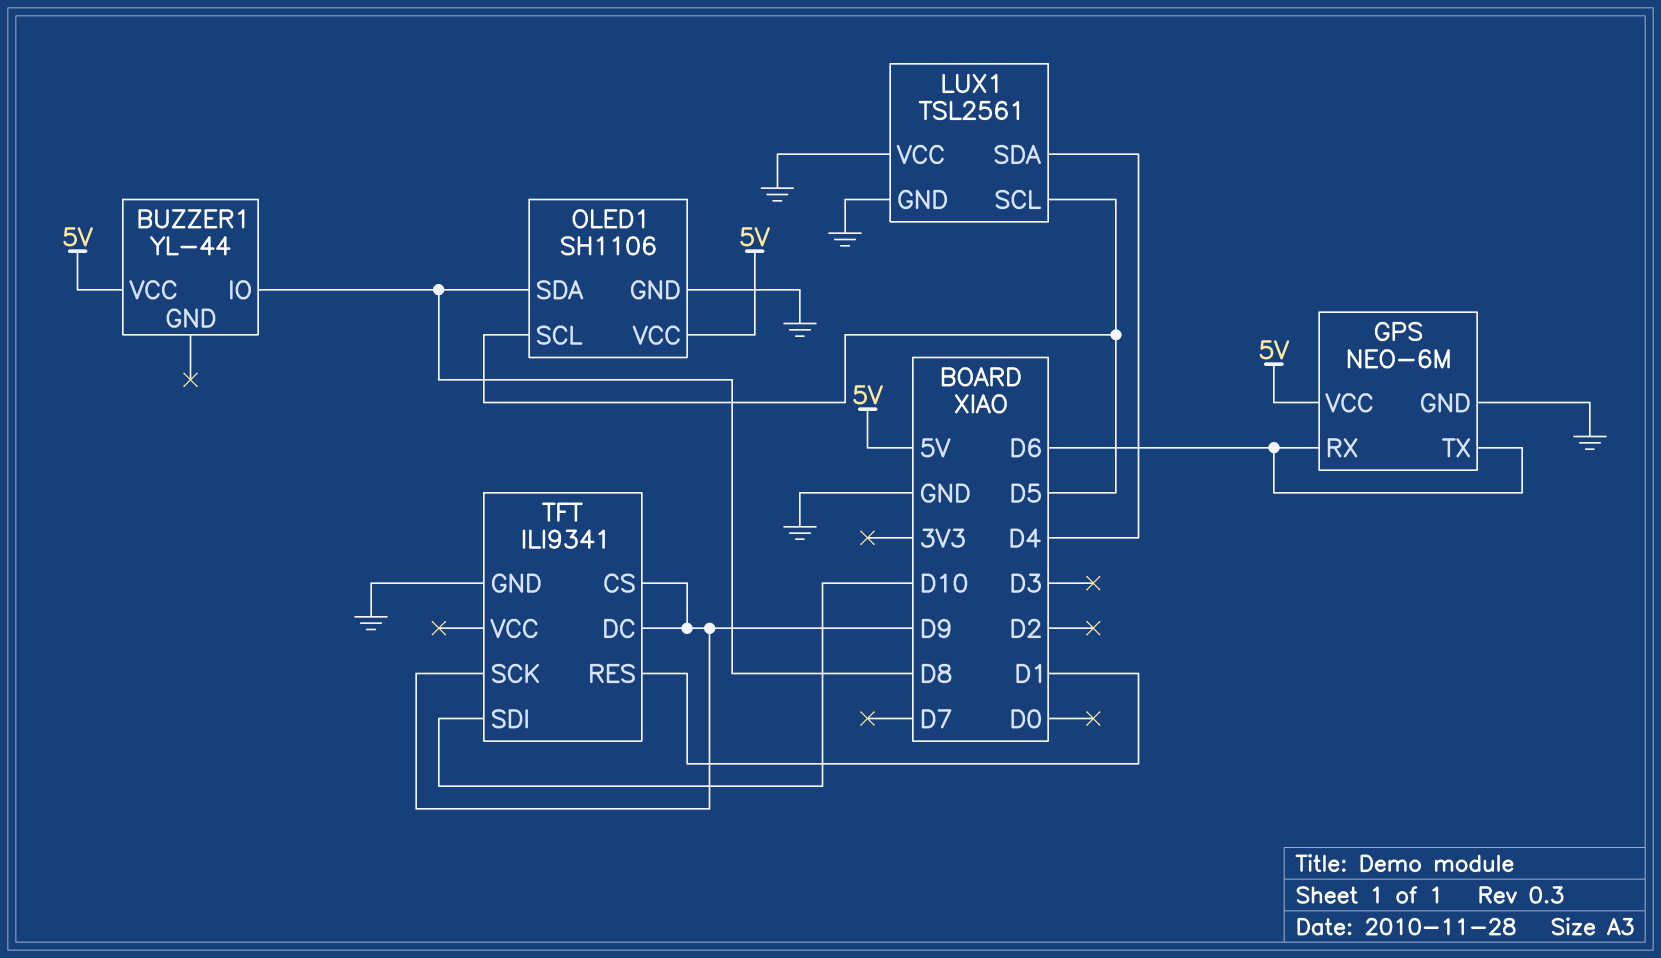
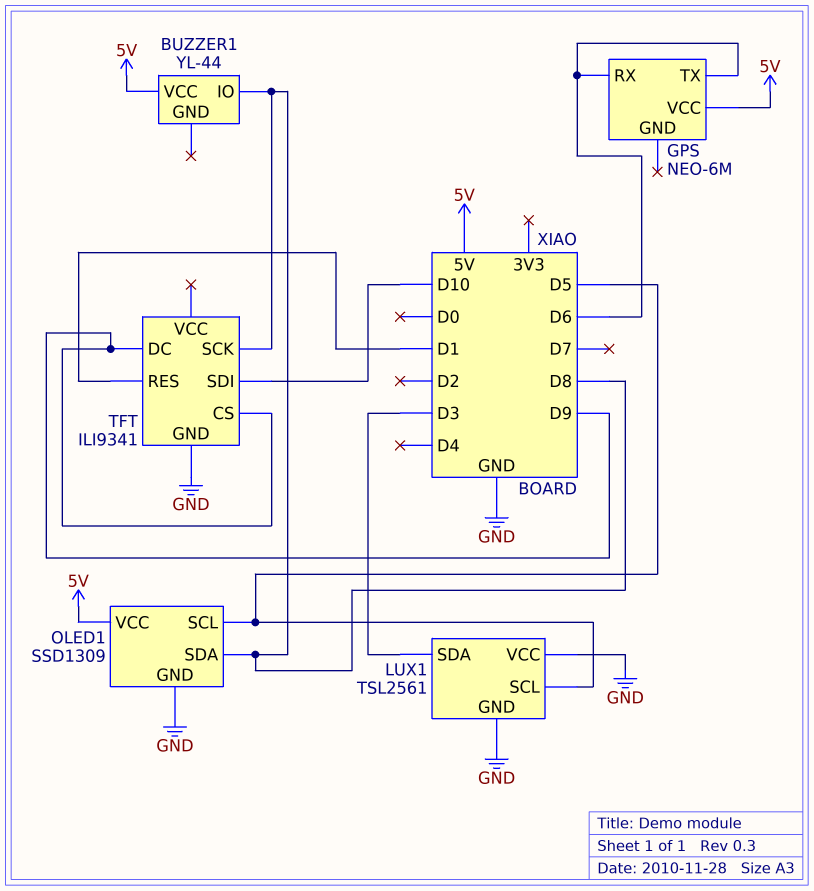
GPS pin GND: GND -> none
LUX1 pin SDA: D4 -> D3
OLED1: SH1106 -> SSD1309
TFT pin SCK: D9 -> D8

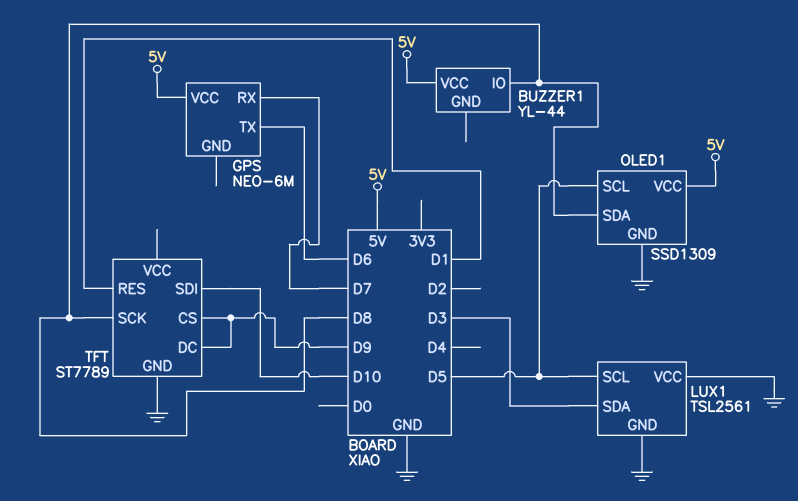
GPS pin RX: D6 -> D7
TFT: ILI9341 -> ST7789

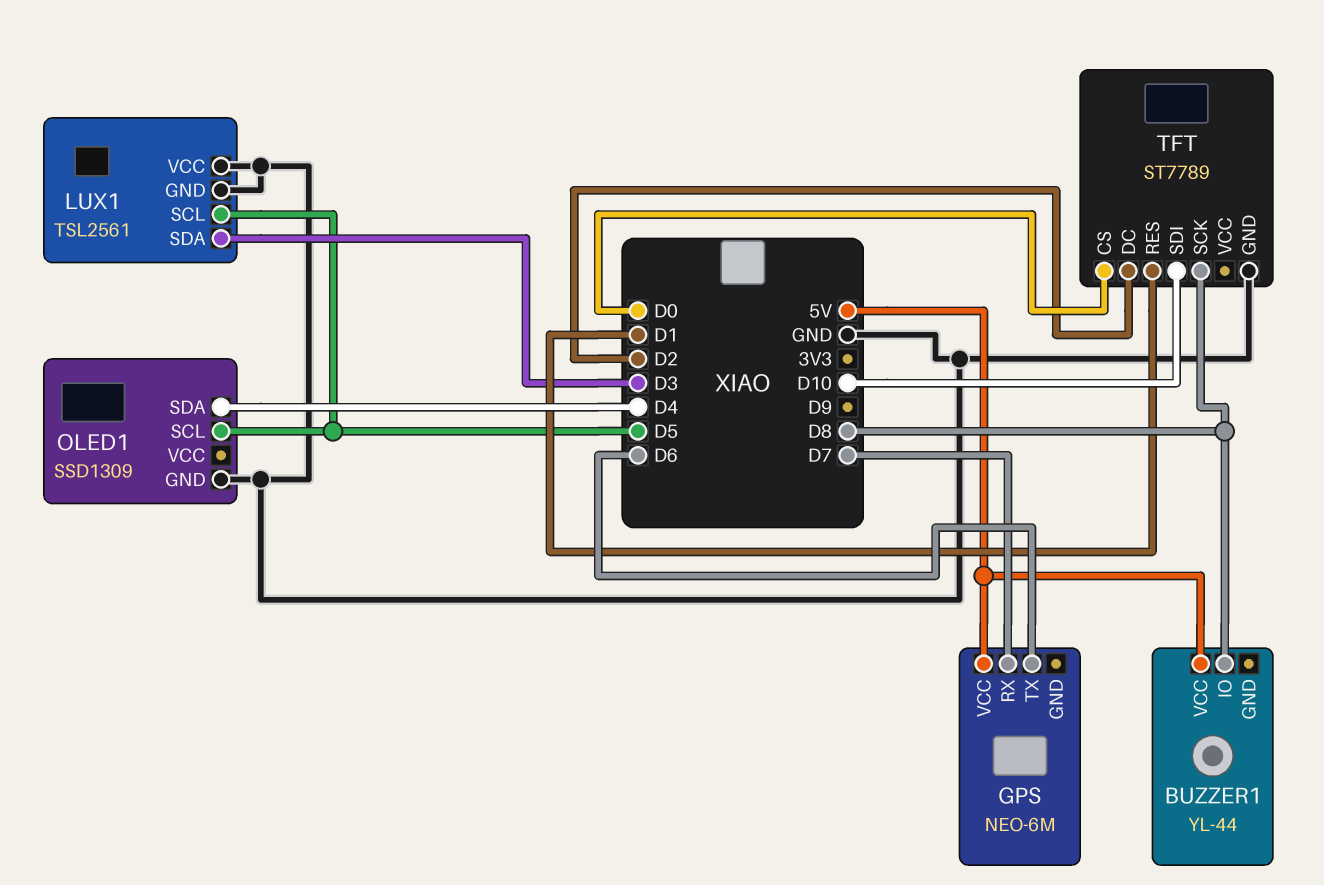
OLED1 pin SDA: D8 -> D4
OLED1 pin VCC: 5V -> none
TFT pin CS: D9 -> D0
TFT pin DC: D9 -> D2

